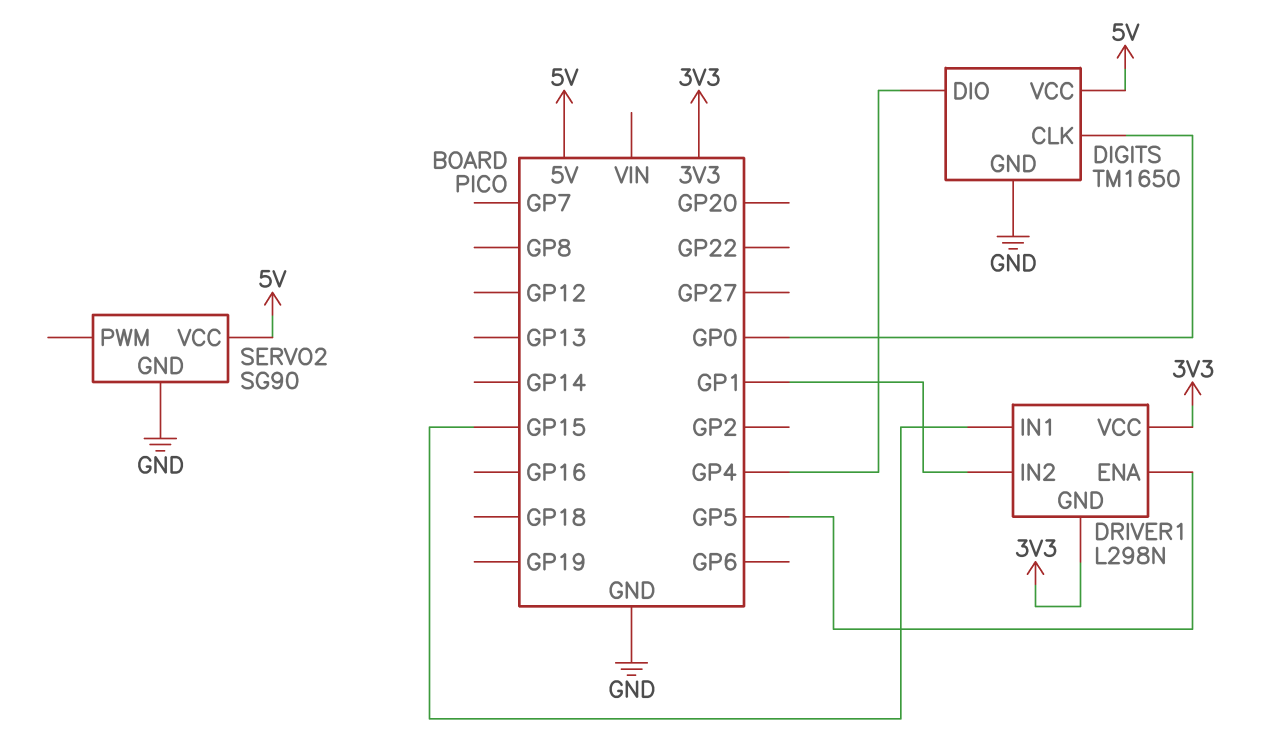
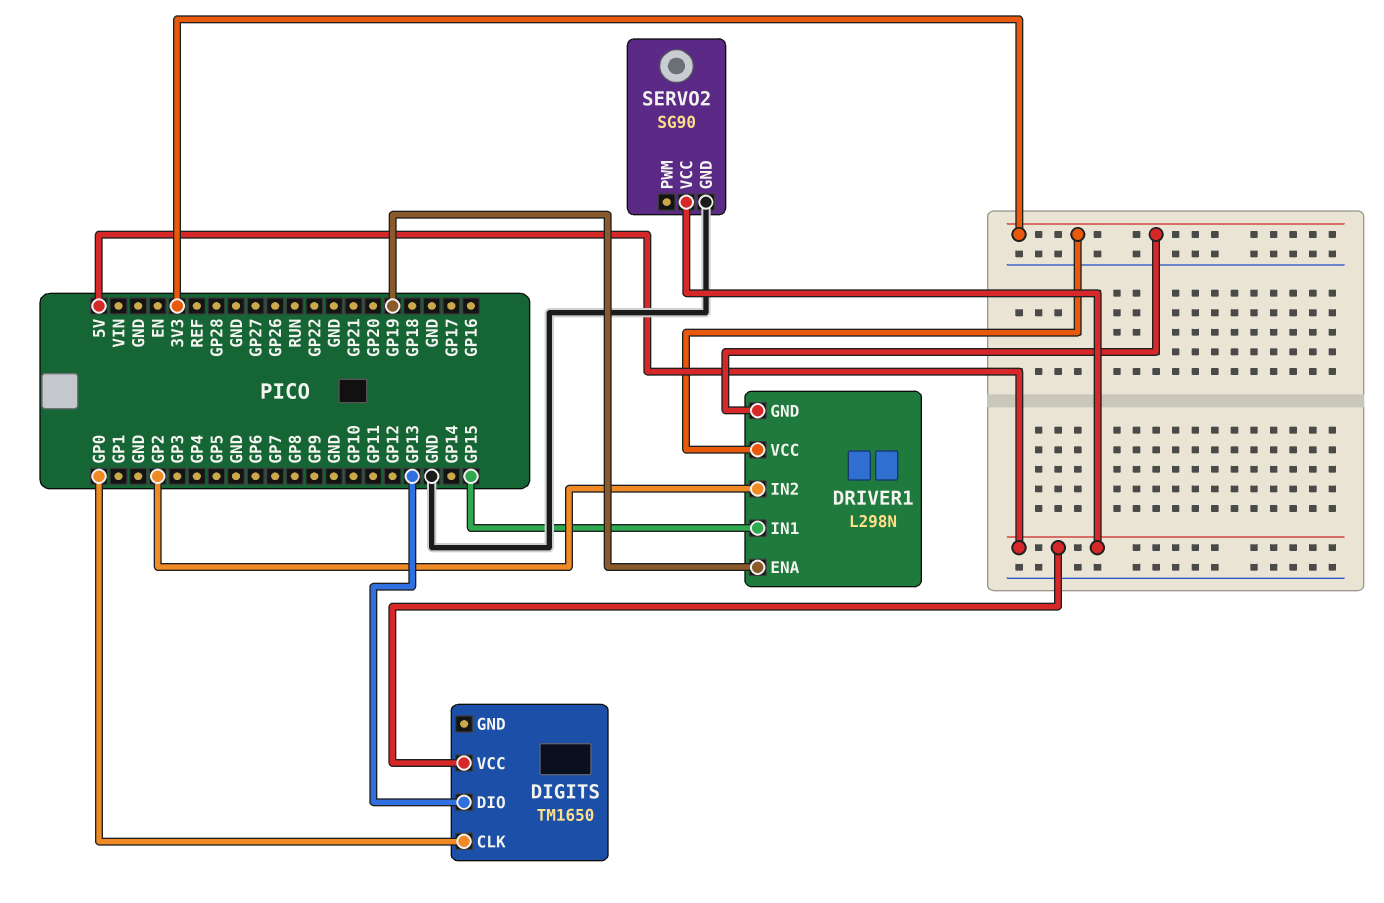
DIGITS pin DIO: GP4 -> GP13
DIGITS pin GND: GND -> none
DRIVER1 pin ENA: GP5 -> GP19
DRIVER1 pin IN2: GP1 -> GP2

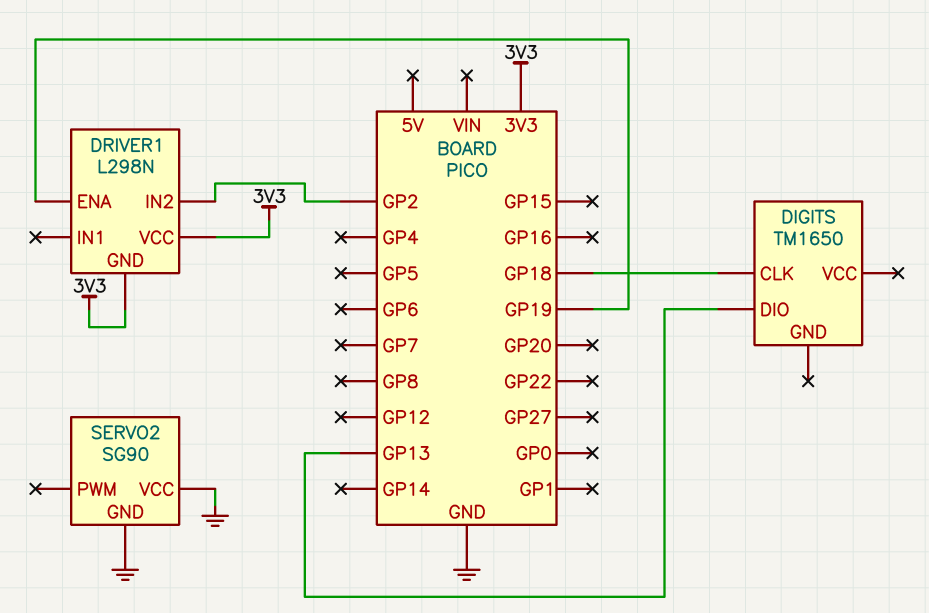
DIGITS pin CLK: GP0 -> GP18
DIGITS pin VCC: 5V -> none
DRIVER1 pin IN1: GP15 -> none
SERVO2 pin VCC: 5V -> GND

